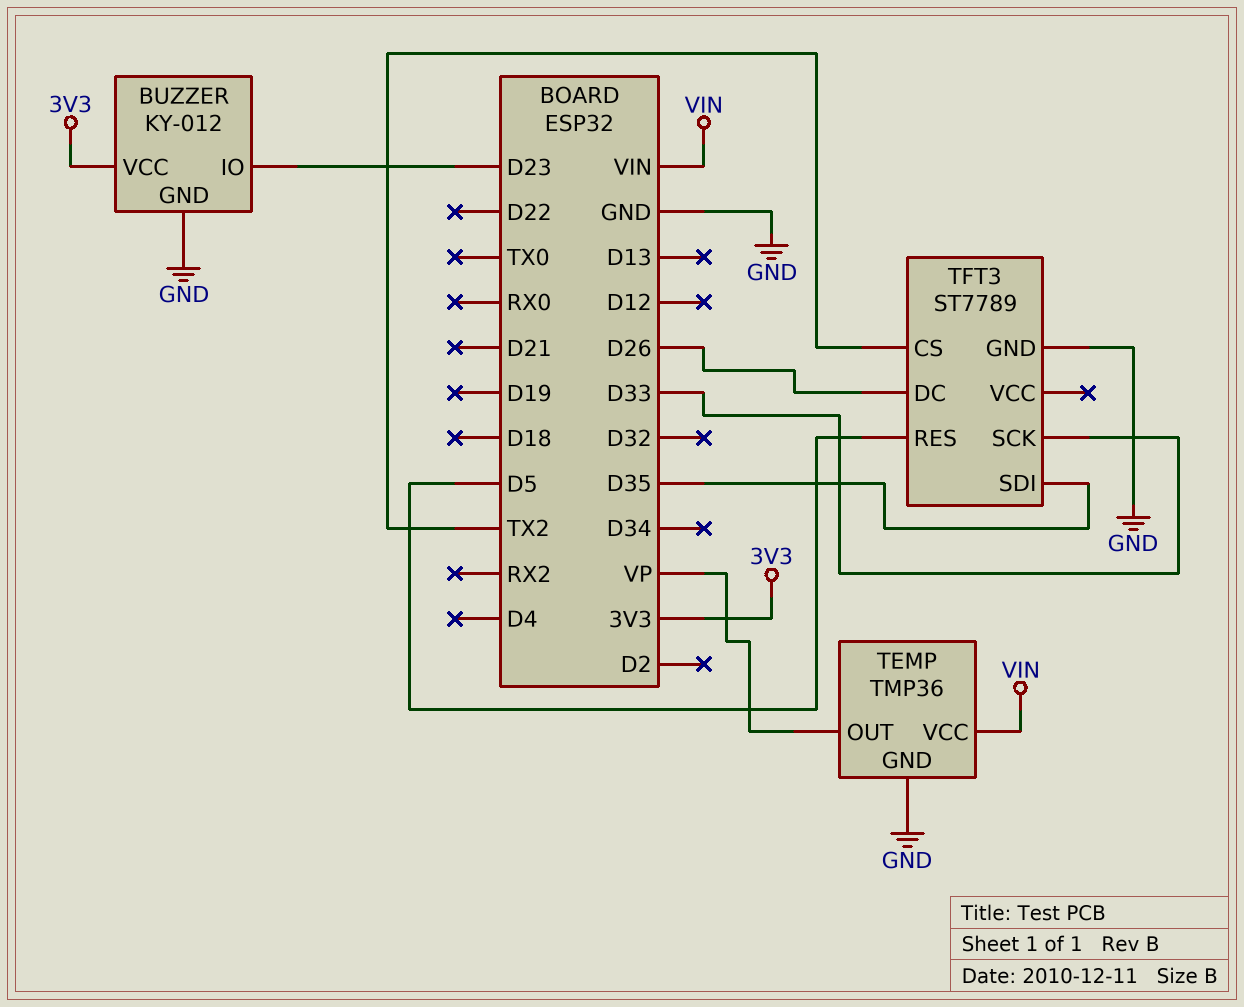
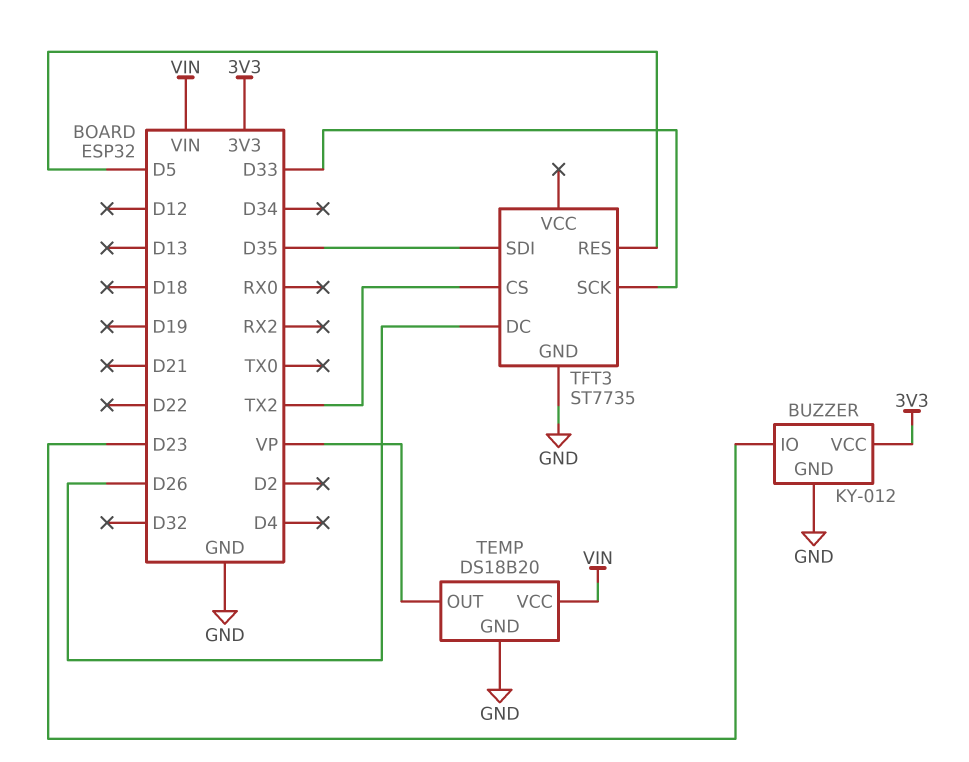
TEMP: TMP36 -> DS18B20
TFT3: ST7789 -> ST7735

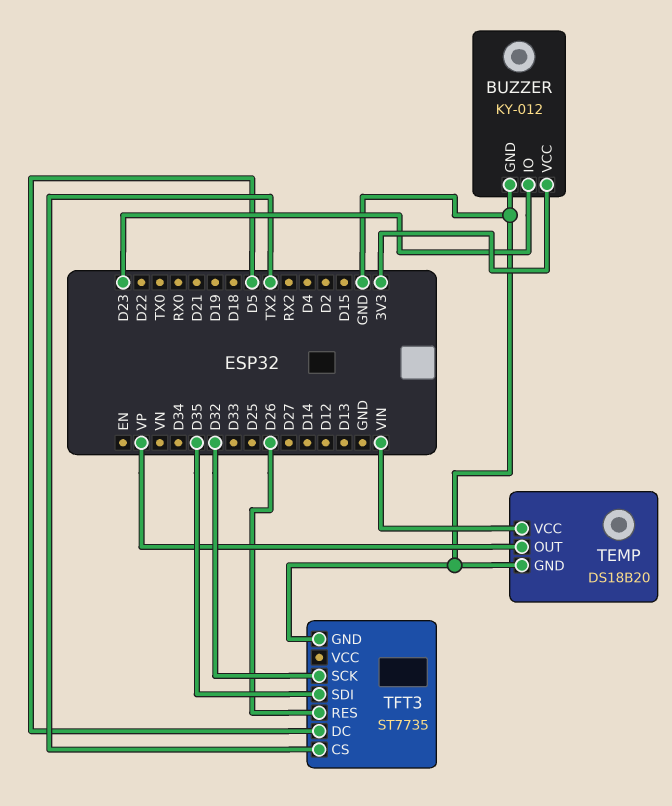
TFT3 pin DC: D26 -> D5
TFT3 pin RES: D5 -> D26
TFT3 pin SCK: D33 -> D32

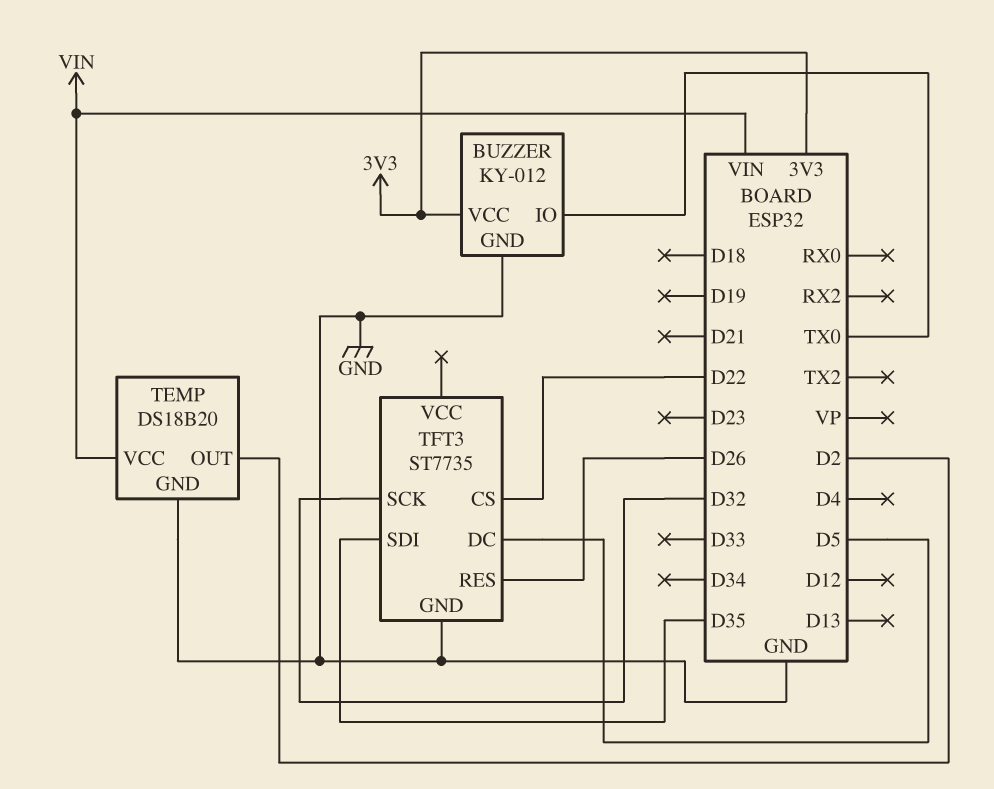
BUZZER pin IO: D23 -> TX0
TEMP pin OUT: VP -> D2
TFT3 pin CS: TX2 -> D22

